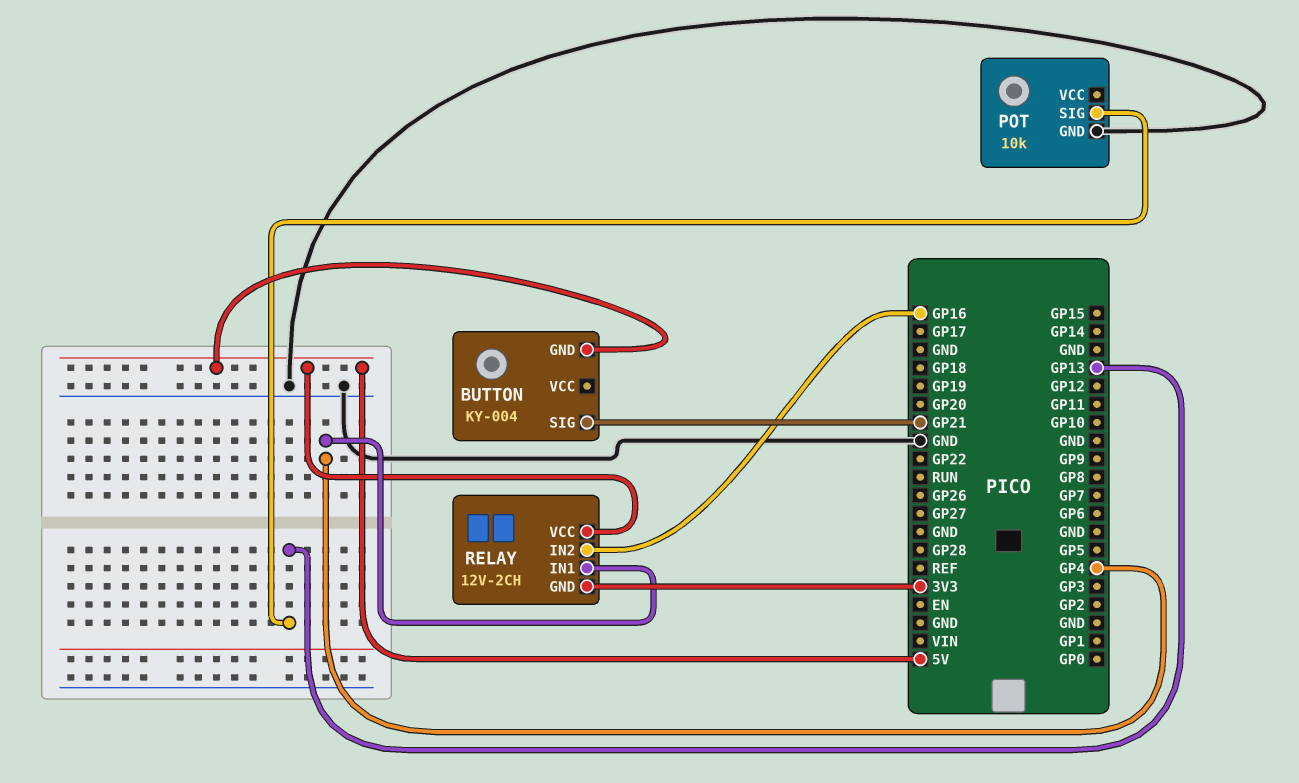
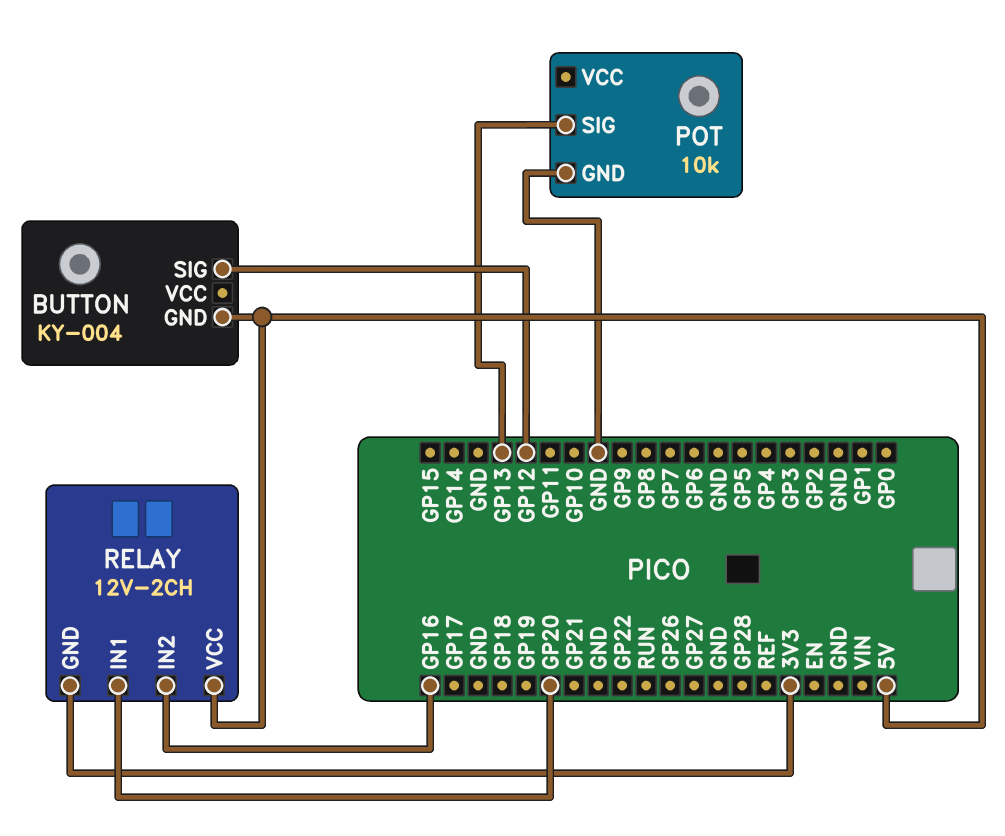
BUTTON pin SIG: GP21 -> GP12
RELAY pin IN1: GP4 -> GP20

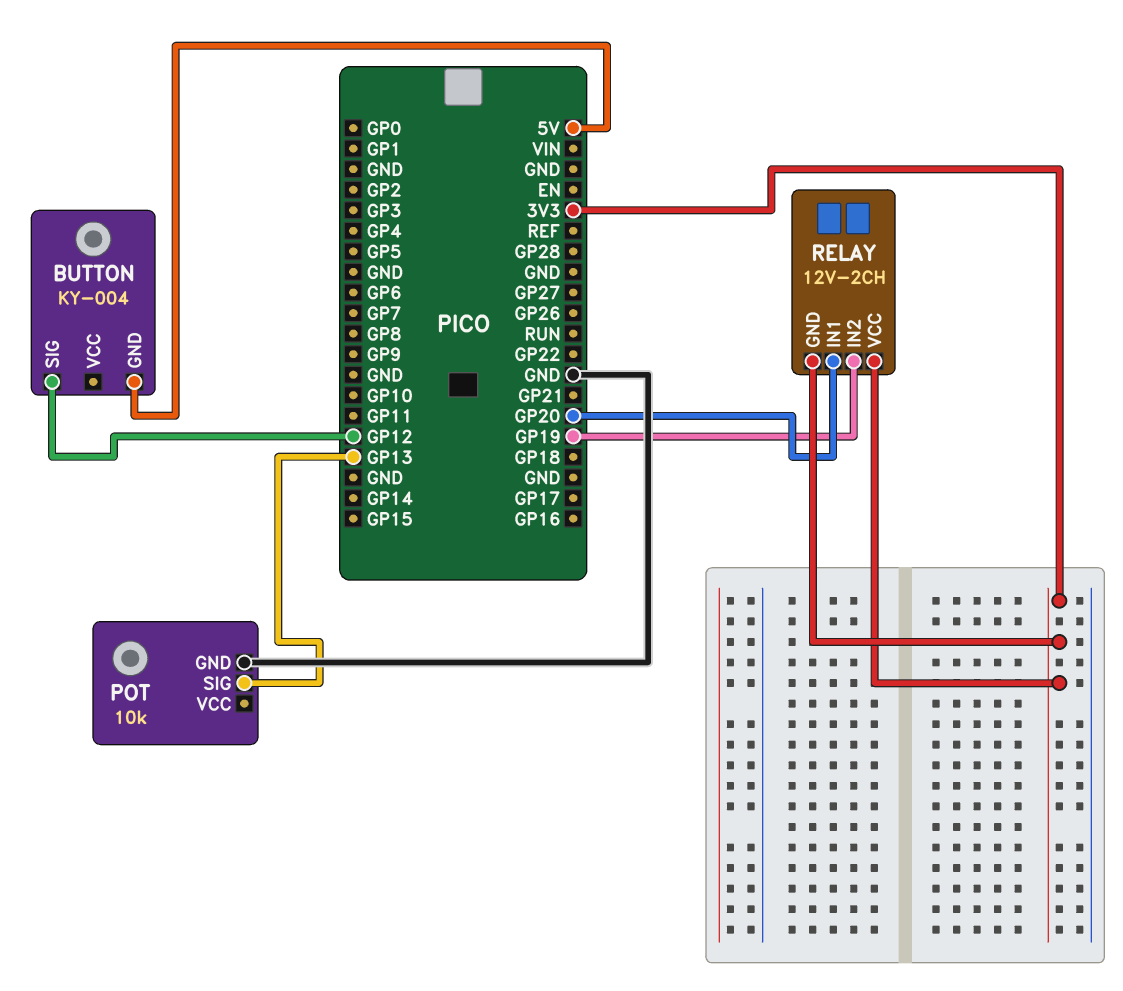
RELAY pin IN2: GP16 -> GP19
RELAY pin VCC: 5V -> 3V3

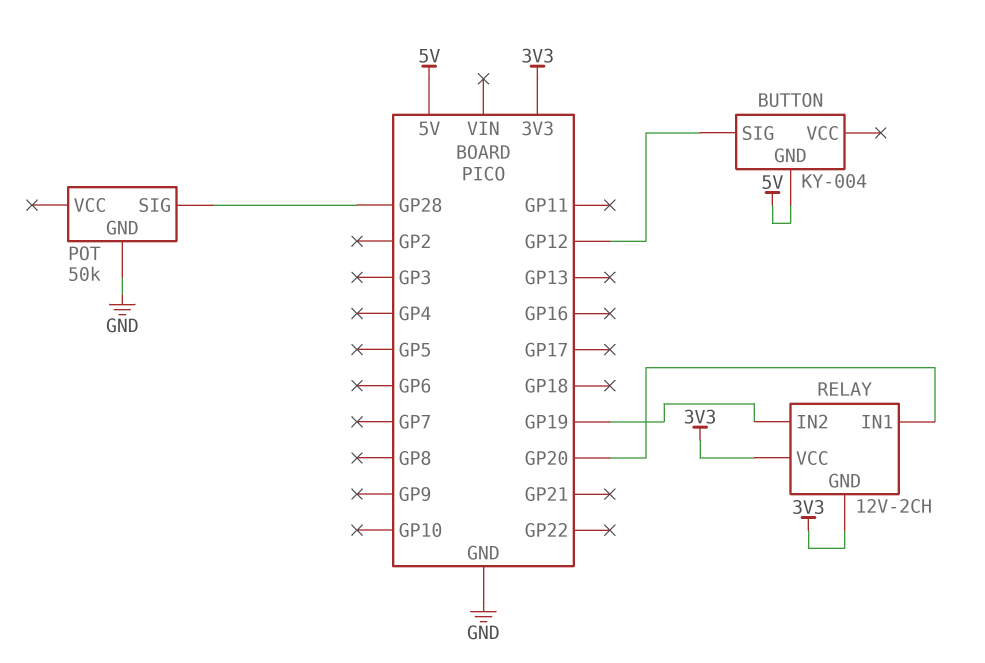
POT: 10k -> 50k
POT pin SIG: GP13 -> GP28

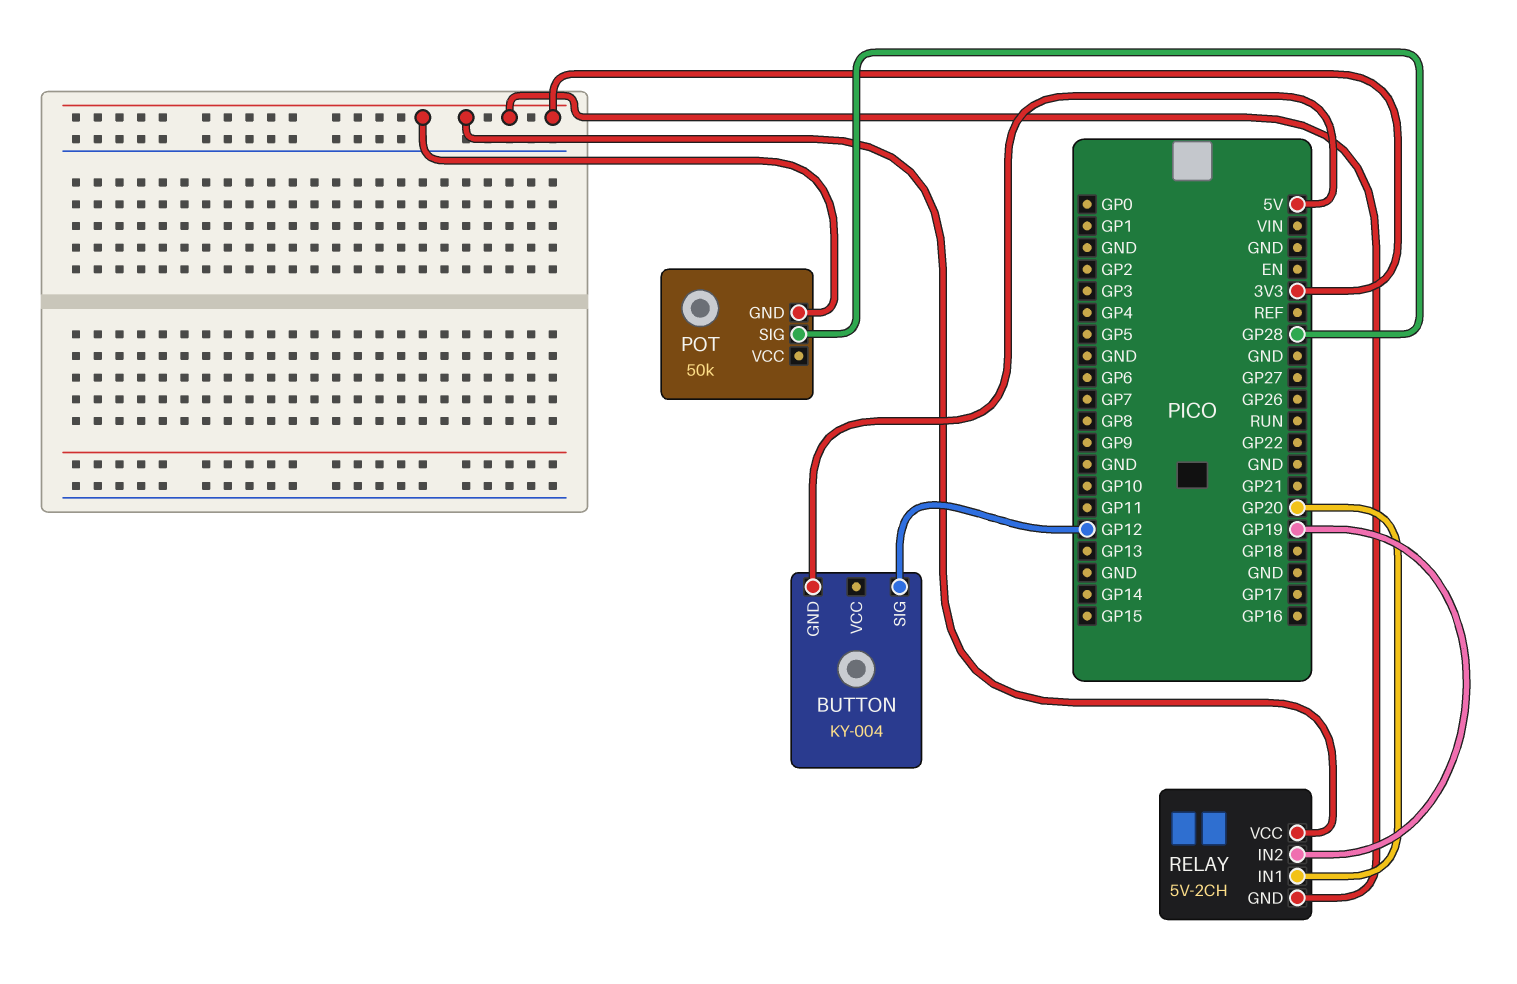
POT pin GND: GND -> 3V3
RELAY: 12V-2CH -> 5V-2CH

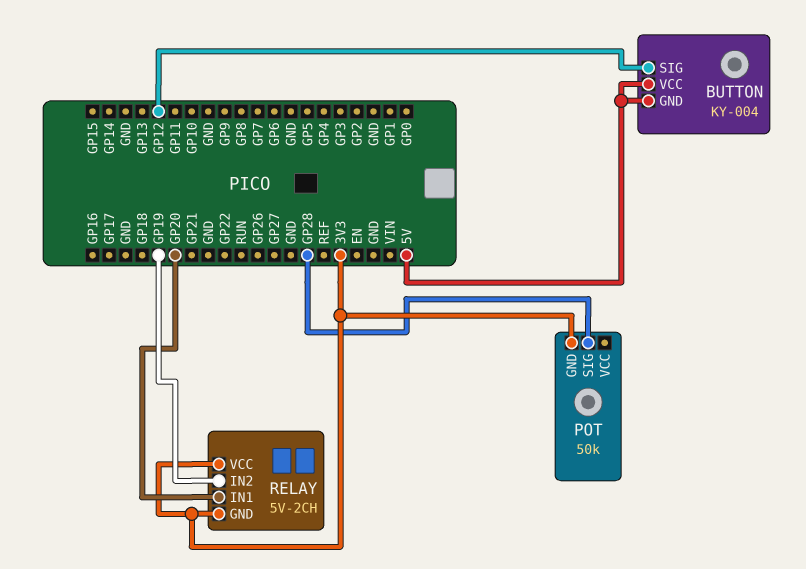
BUTTON pin VCC: none -> 5V

